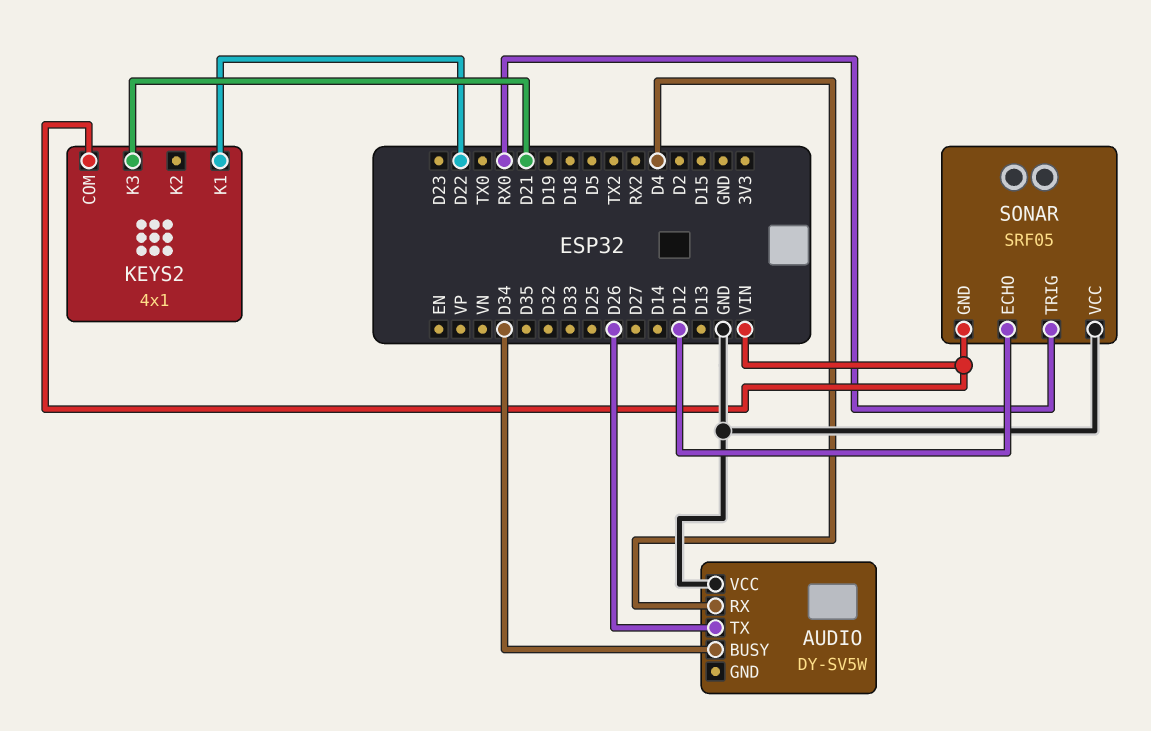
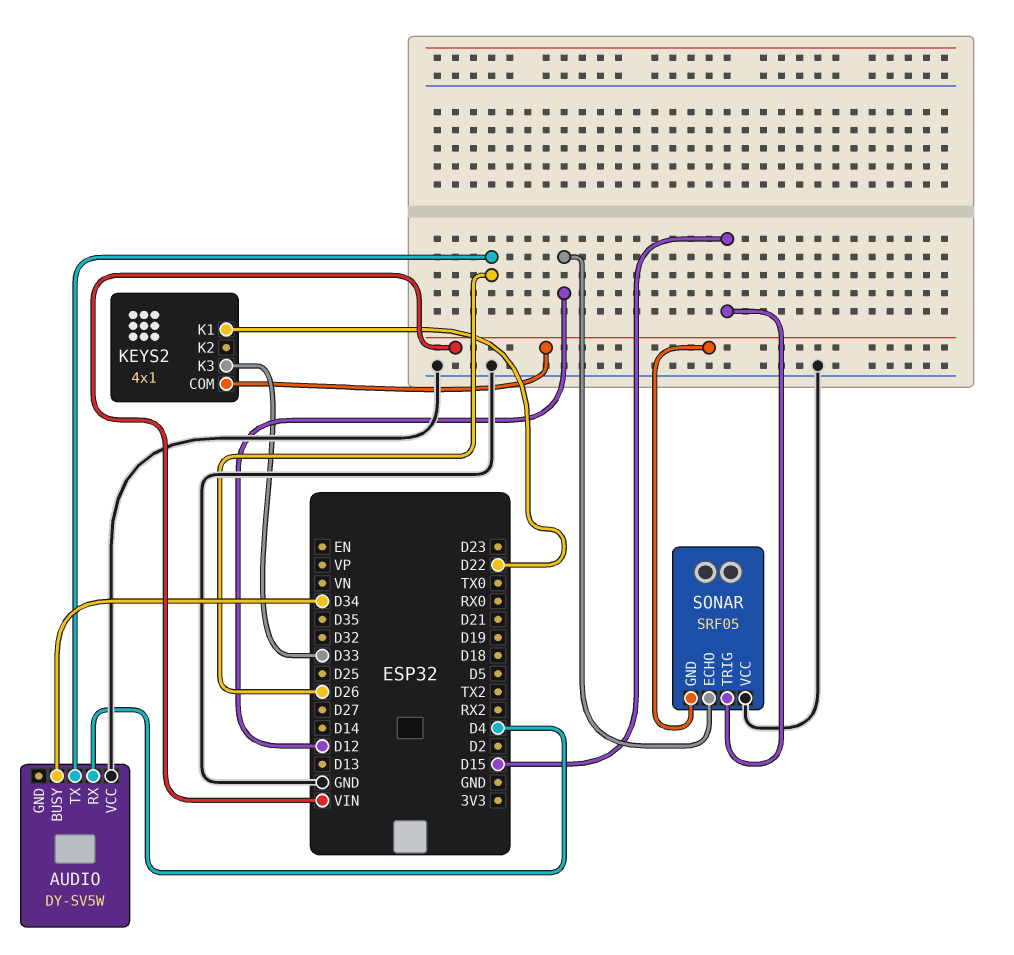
KEYS2 pin K3: D21 -> D33
SONAR pin TRIG: RX0 -> D15

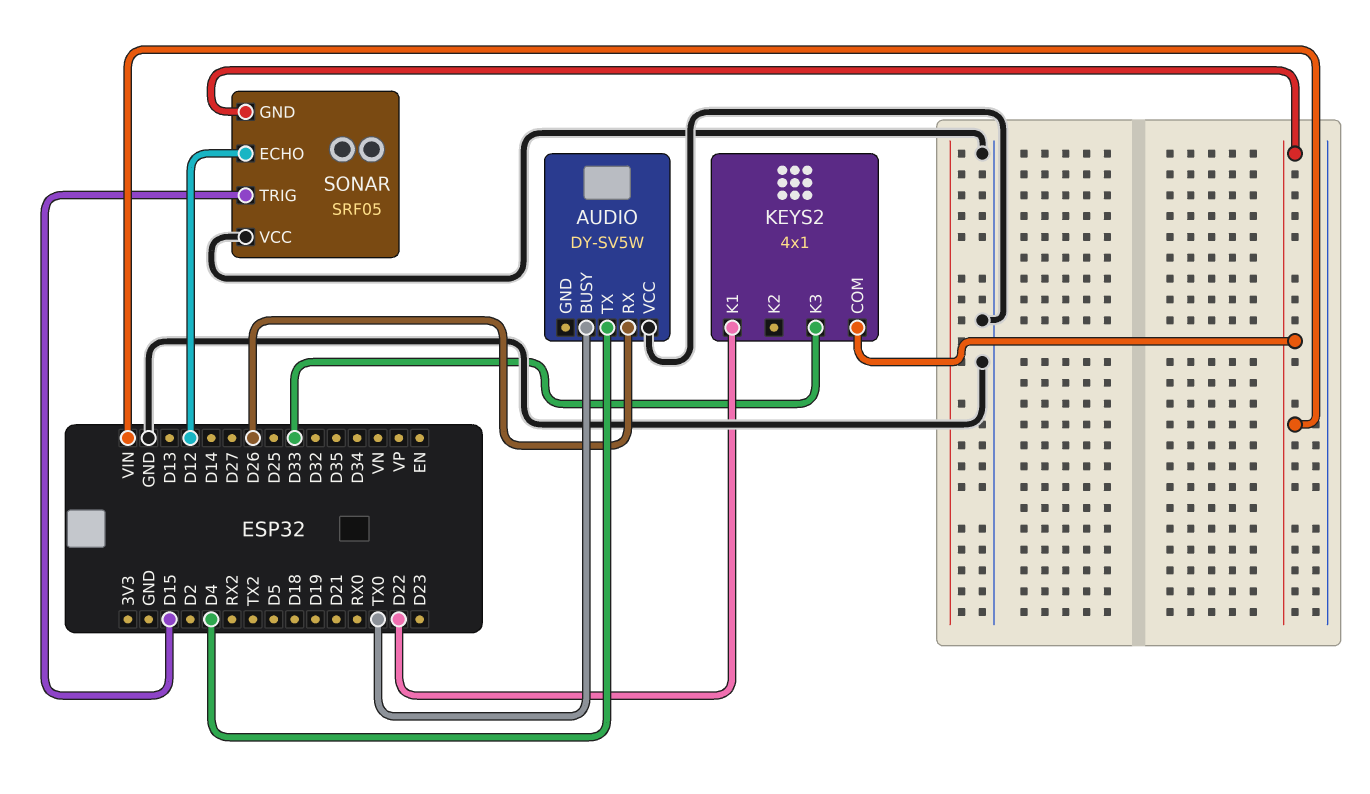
AUDIO pin BUSY: D34 -> TX0
AUDIO pin RX: D4 -> D26
AUDIO pin TX: D26 -> D4

